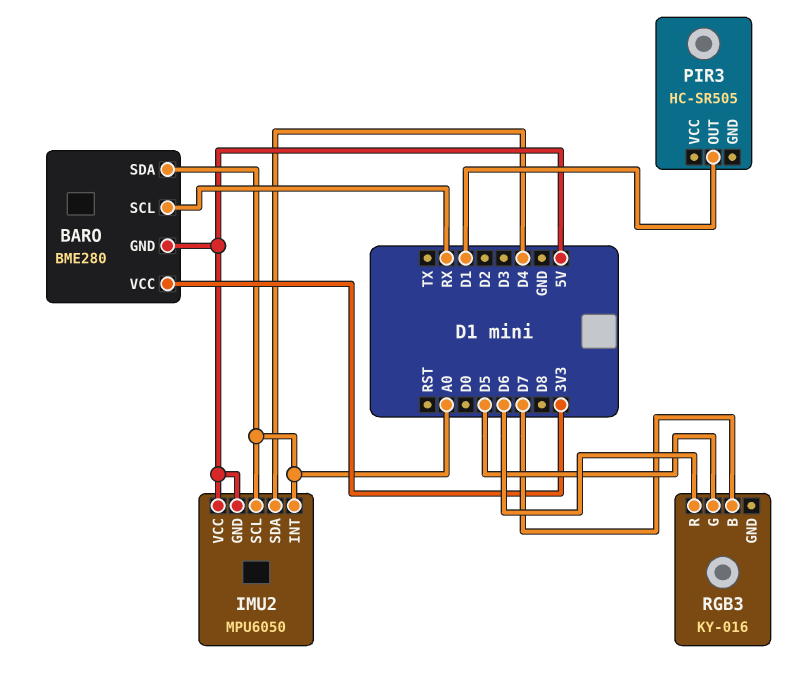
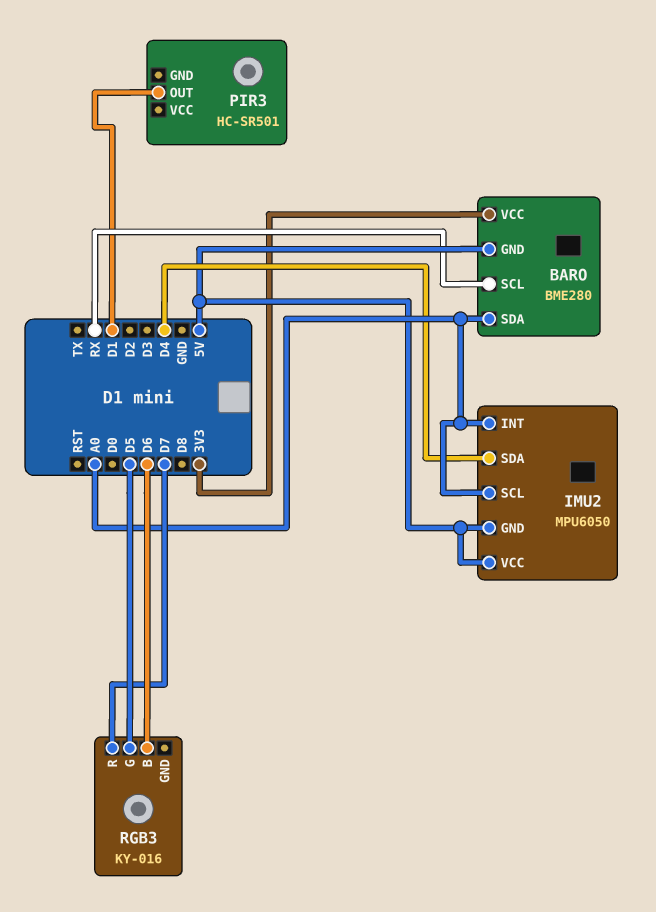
PIR3: HC-SR505 -> HC-SR501
RGB3 pin B: D7 -> D6
RGB3 pin R: D6 -> D7

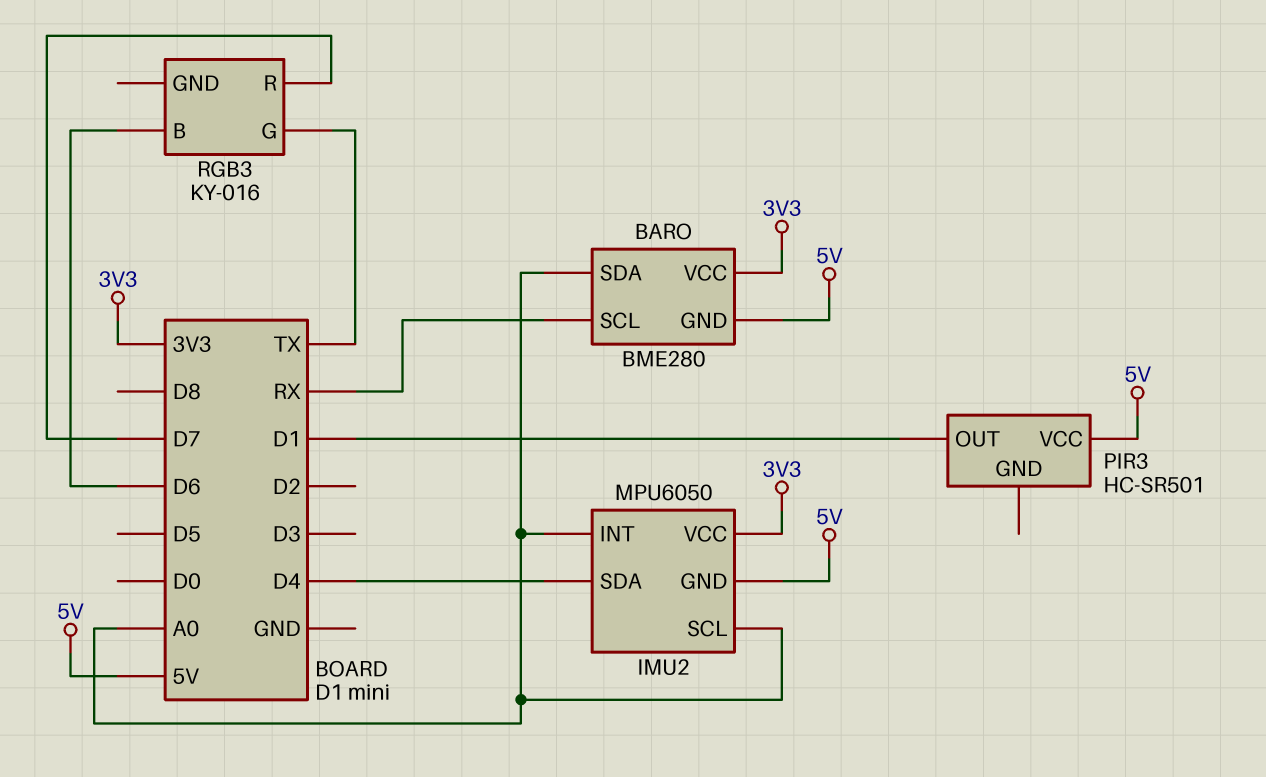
IMU2 pin VCC: 5V -> 3V3
PIR3 pin VCC: none -> 5V
RGB3 pin G: D5 -> TX

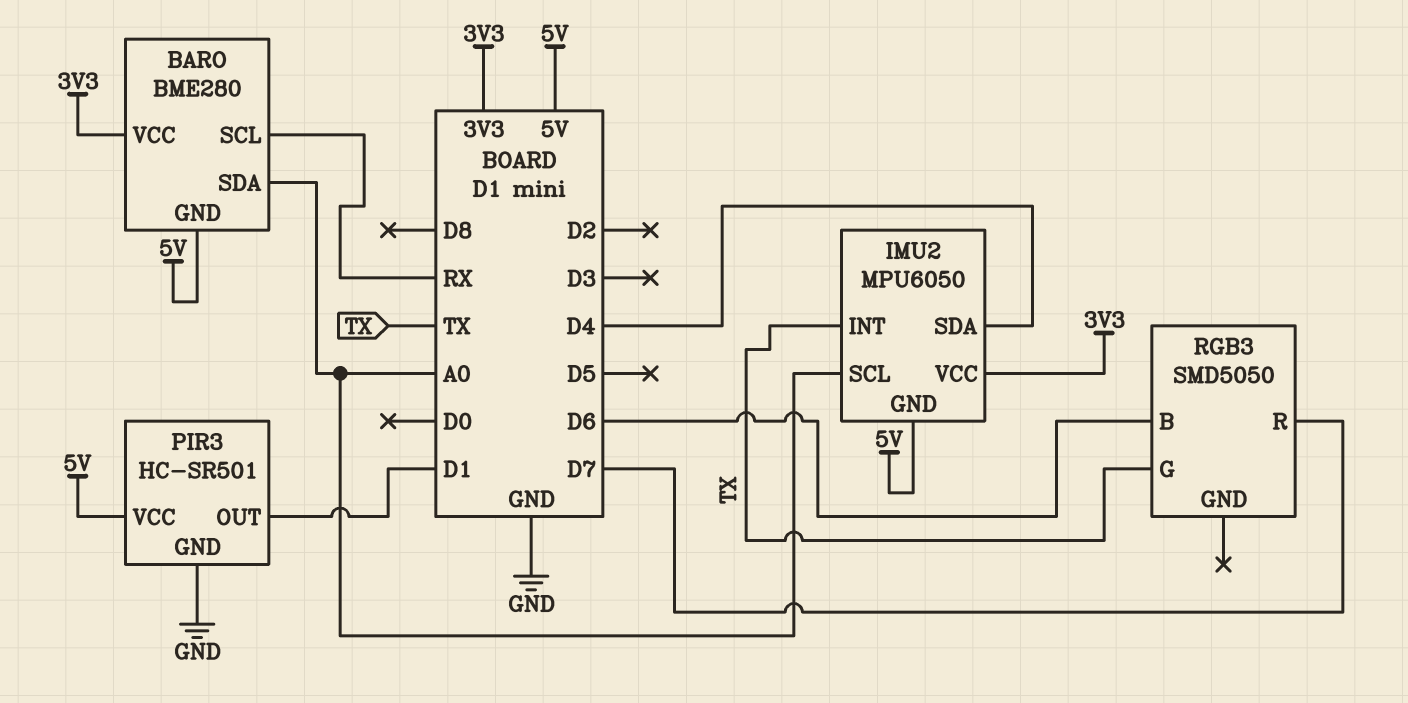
IMU2 pin INT: A0 -> TX
PIR3 pin GND: none -> GND
RGB3: KY-016 -> SMD5050

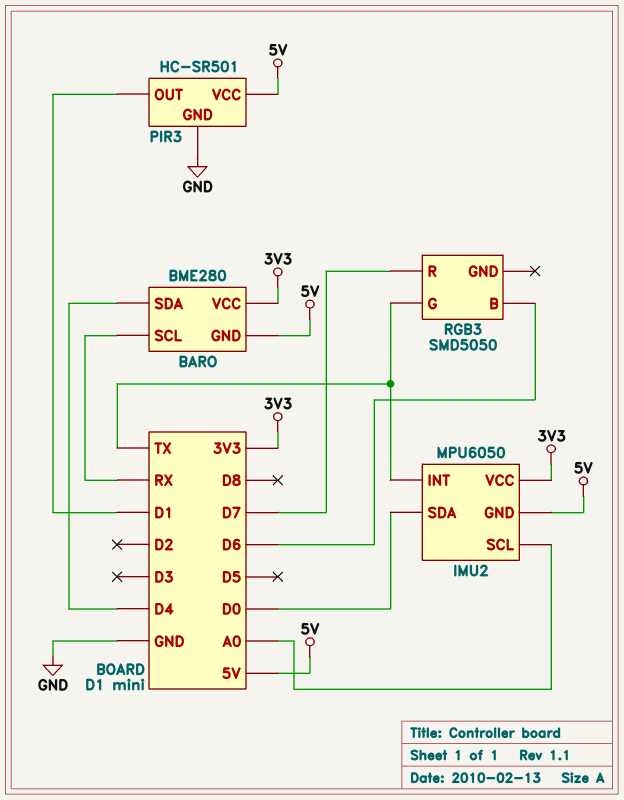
BARO pin SDA: A0 -> D4
IMU2 pin SDA: D4 -> D0

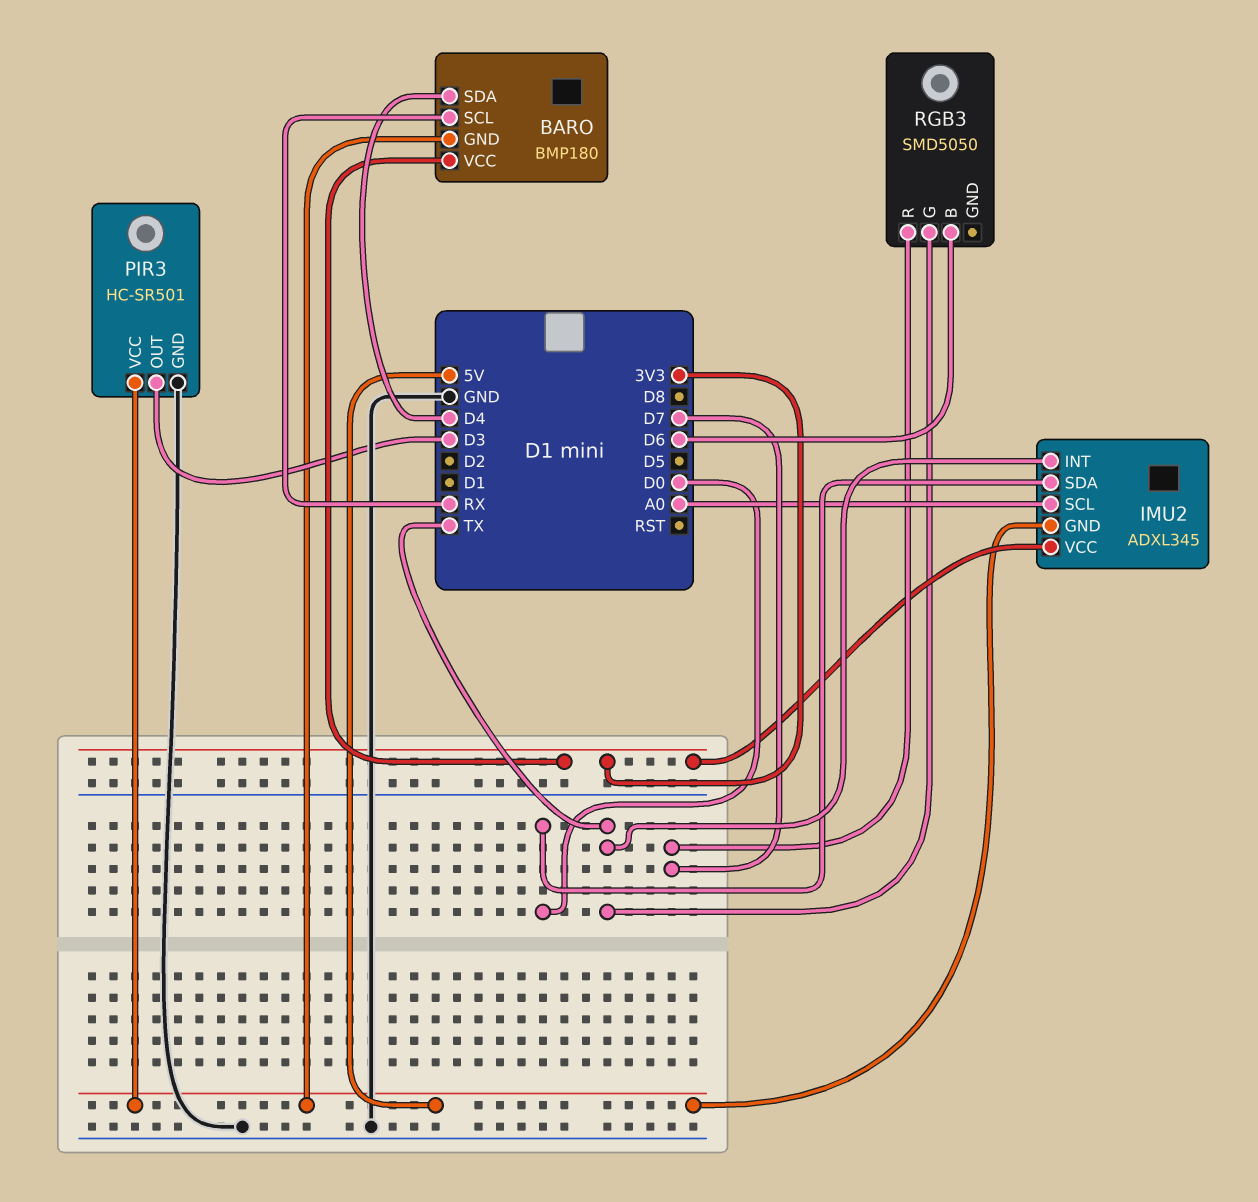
BARO: BME280 -> BMP180
IMU2: MPU6050 -> ADXL345
PIR3 pin OUT: D1 -> D3

